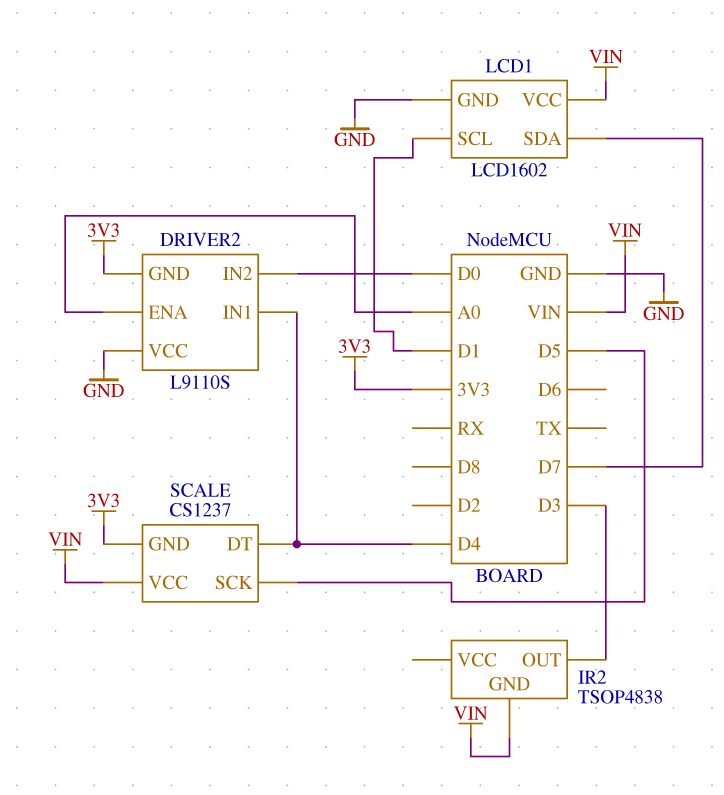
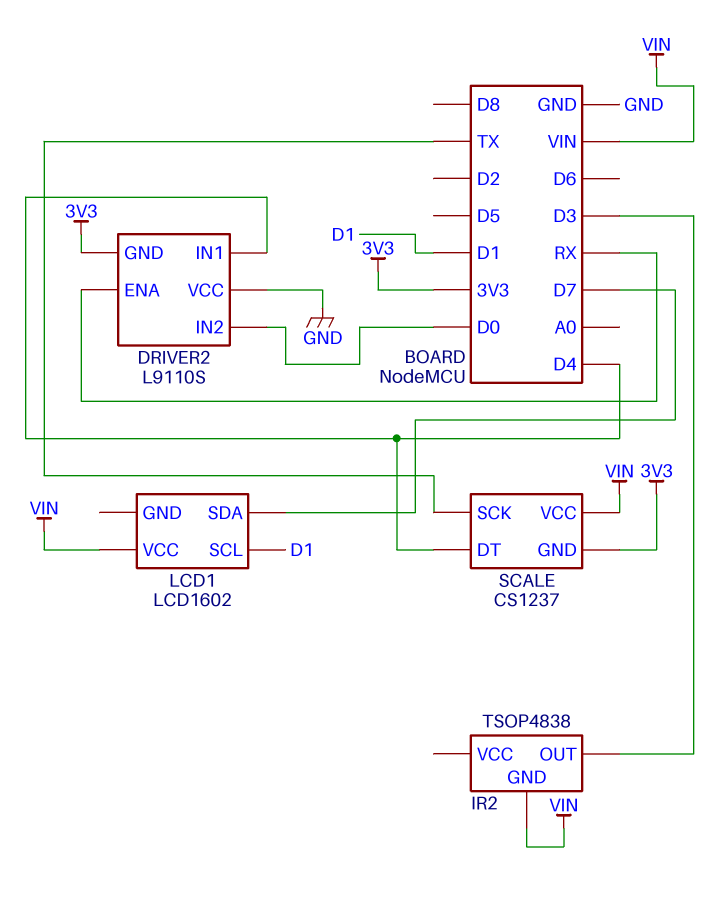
DRIVER2 pin ENA: A0 -> RX
LCD1 pin GND: GND -> none
SCALE pin SCK: D5 -> TX

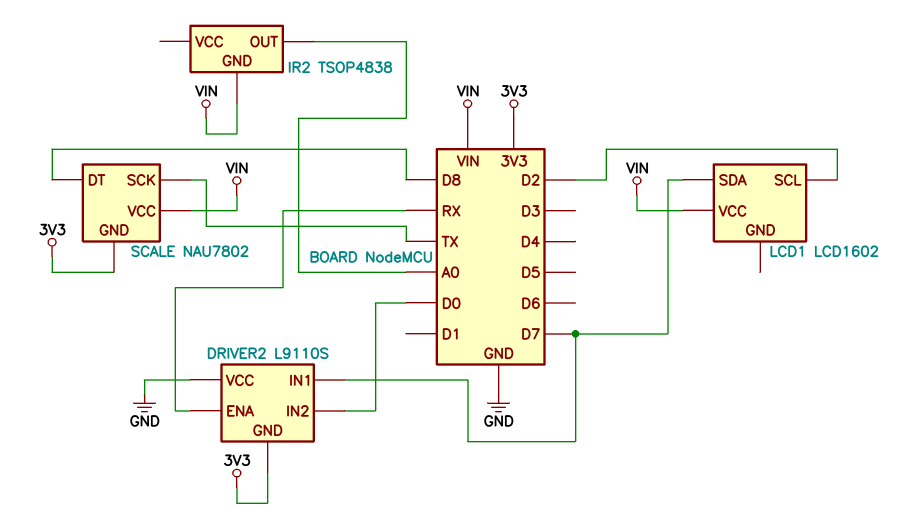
DRIVER2 pin IN1: D4 -> D7
IR2 pin OUT: D3 -> A0
LCD1 pin SCL: D1 -> D2
SCALE: CS1237 -> NAU7802
SCALE pin DT: D4 -> D8

